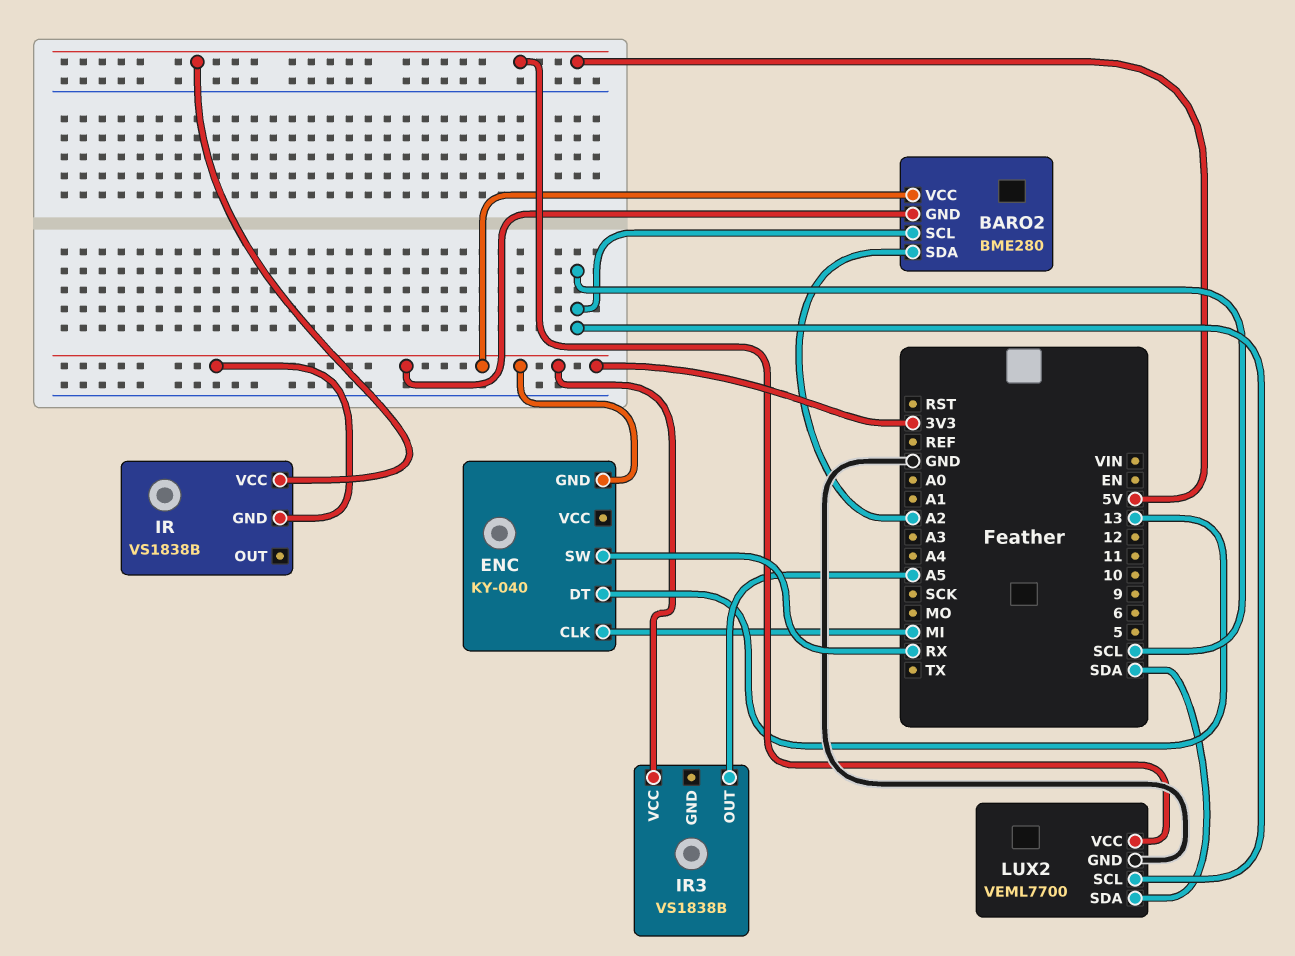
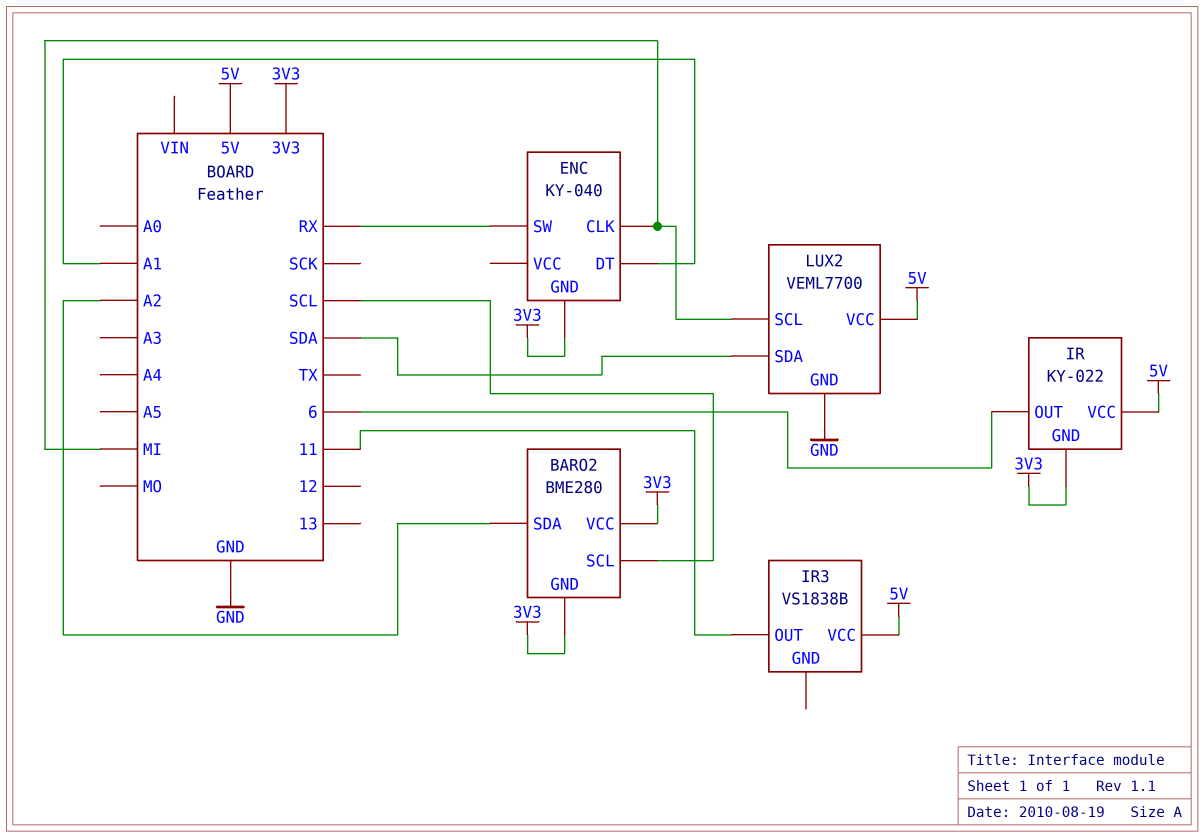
ENC pin DT: 13 -> A1
IR: VS1838B -> KY-022
IR pin OUT: none -> 6
IR3 pin OUT: A5 -> 11
IR3 pin VCC: 3V3 -> 5V
LUX2 pin SCL: SCL -> MI

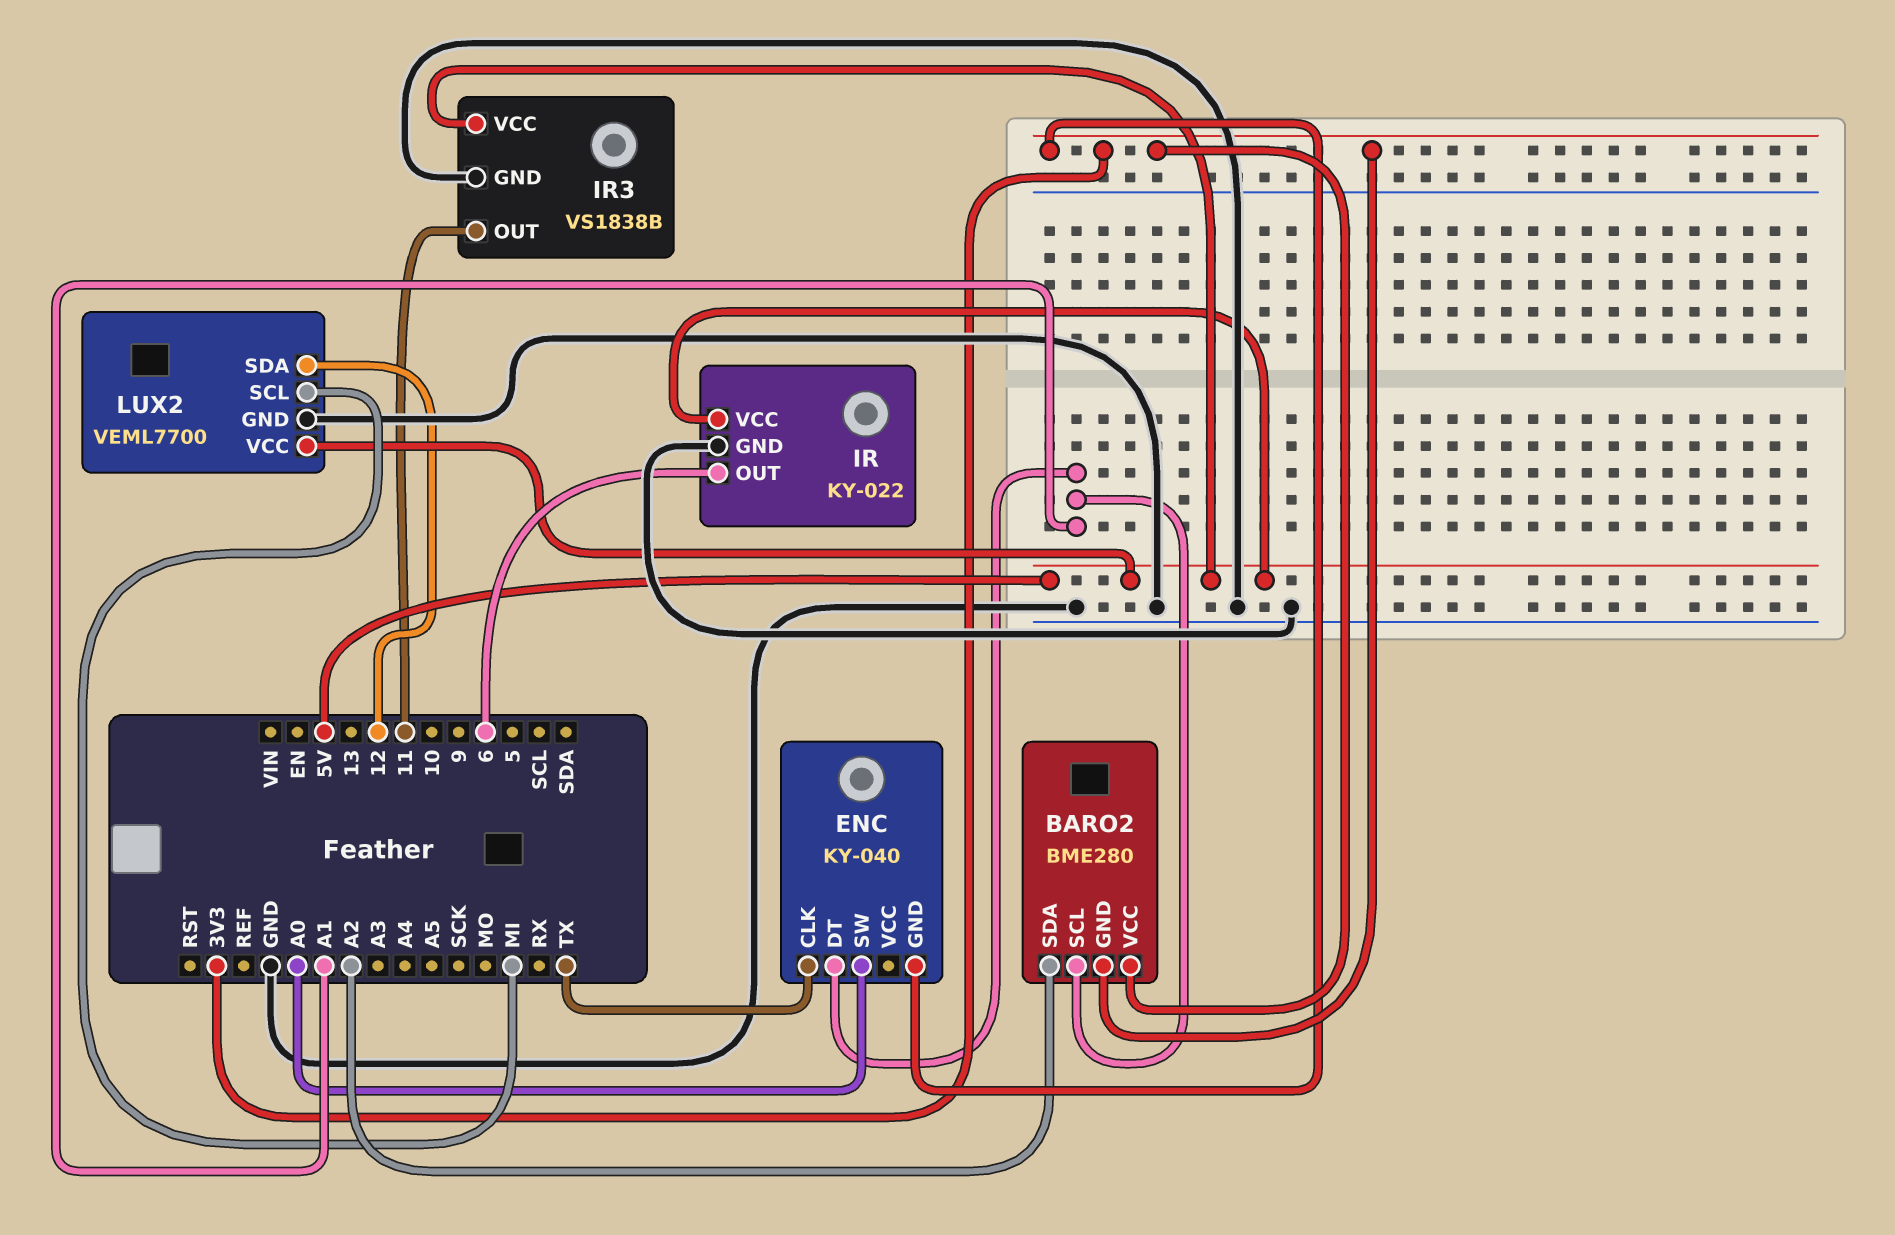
BARO2 pin SCL: SCL -> A1
ENC pin CLK: MI -> TX
ENC pin SW: RX -> A0
IR pin GND: 3V3 -> GND
IR3 pin GND: none -> GND
LUX2 pin SDA: SDA -> 12

